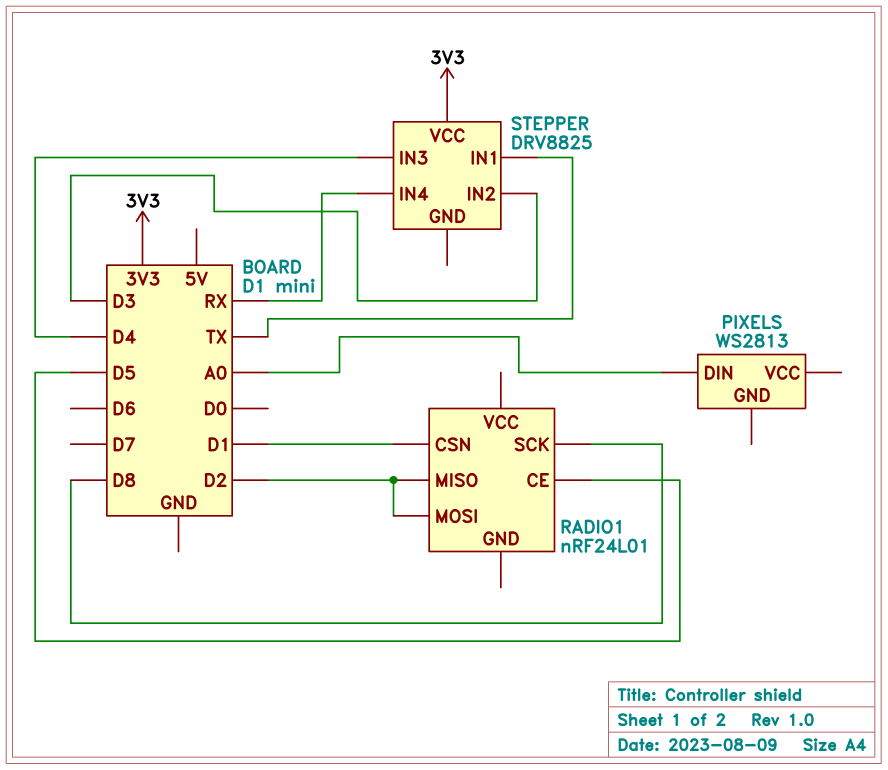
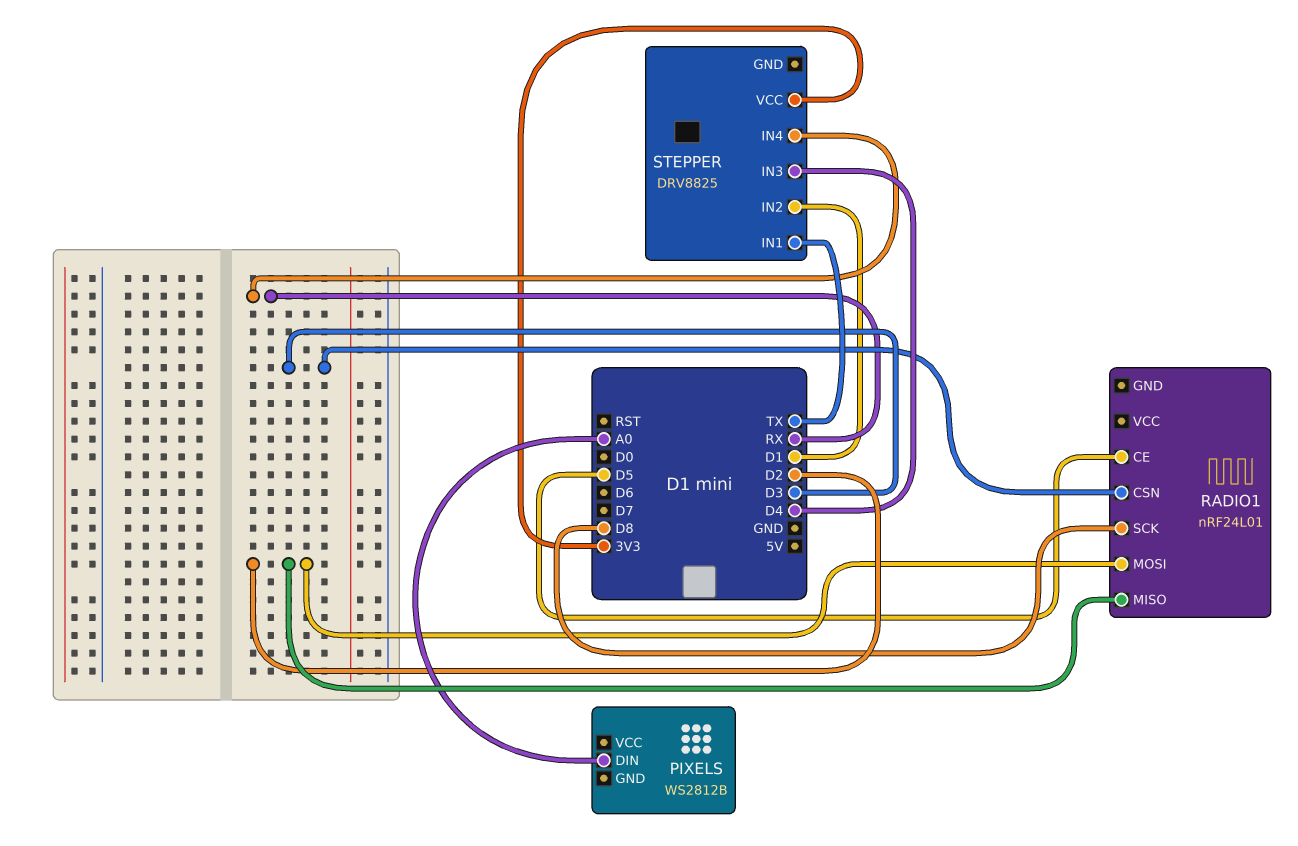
PIXELS: WS2813 -> WS2812B
RADIO1 pin CSN: D1 -> D3
STEPPER pin IN2: D3 -> D1

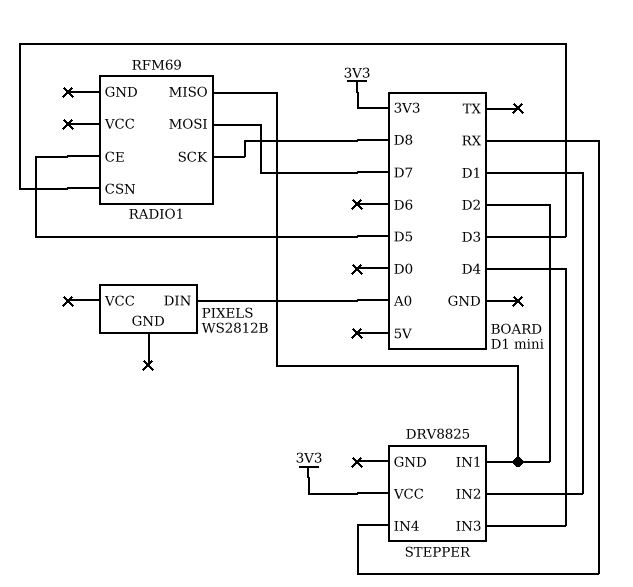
RADIO1: nRF24L01 -> RFM69
RADIO1 pin MOSI: D2 -> D7
STEPPER pin IN1: TX -> D2

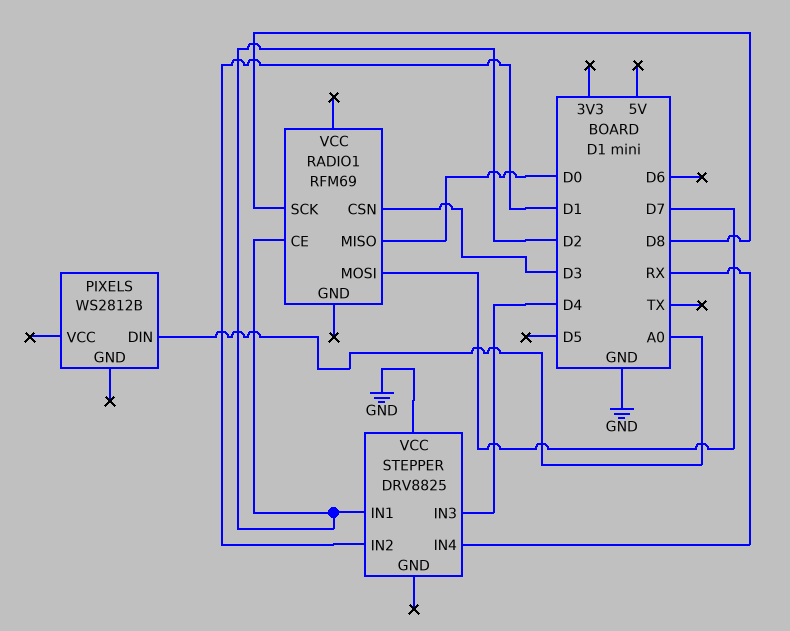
RADIO1 pin CE: D5 -> D2
RADIO1 pin MISO: D2 -> D0
STEPPER pin VCC: 3V3 -> GND

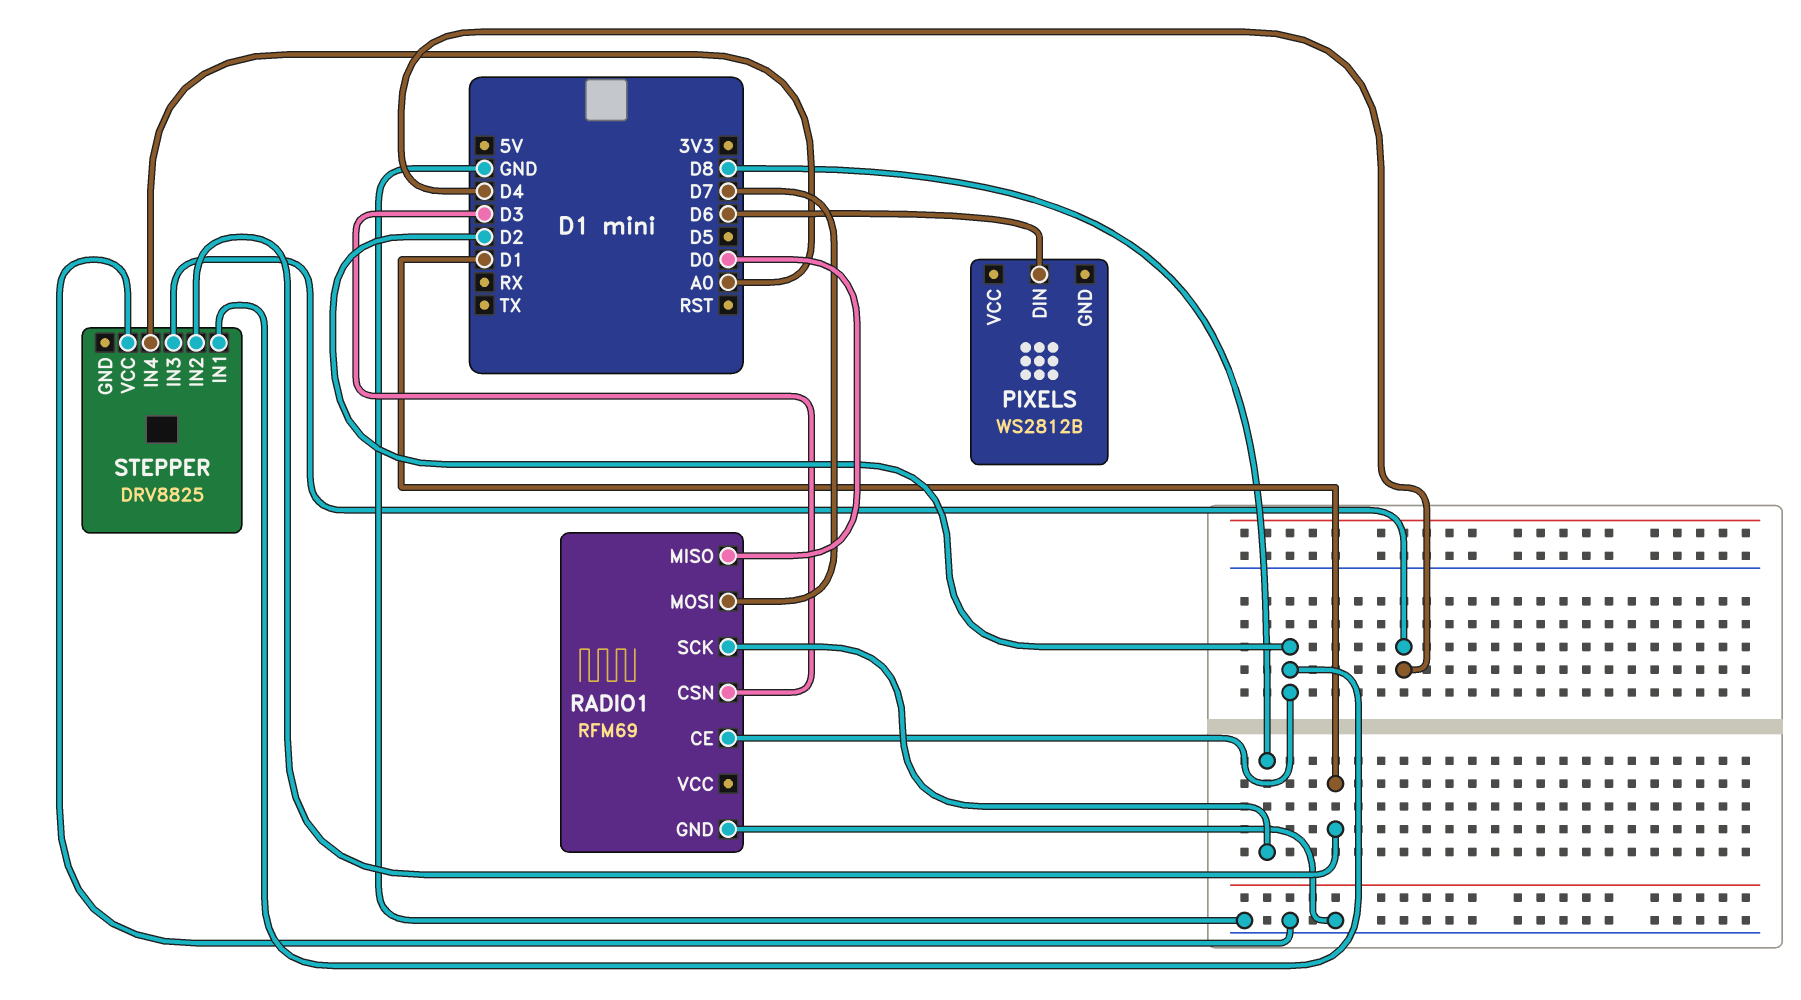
PIXELS pin DIN: A0 -> D6
RADIO1 pin GND: none -> GND
STEPPER pin IN4: RX -> A0

